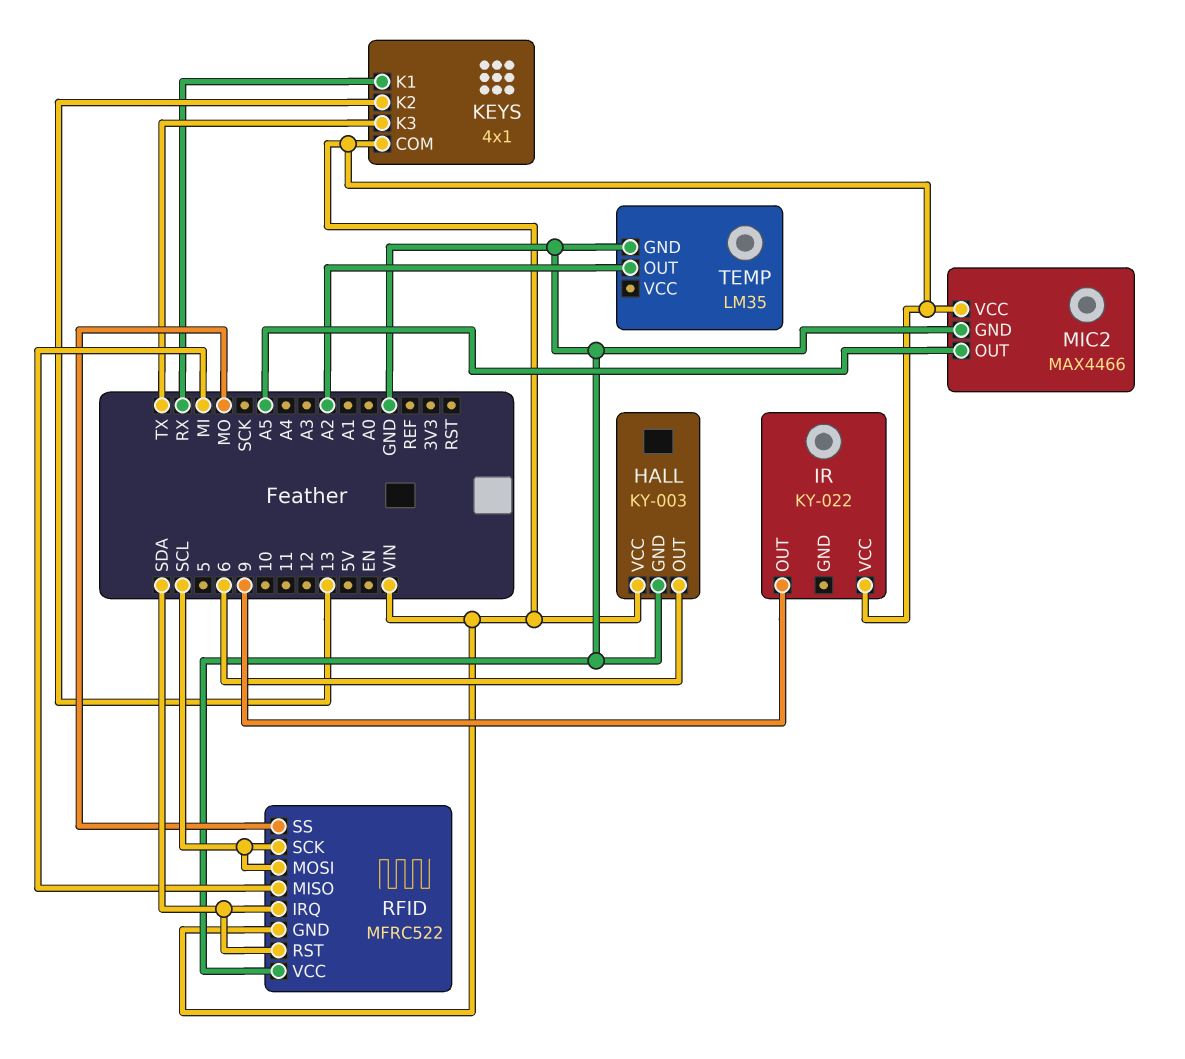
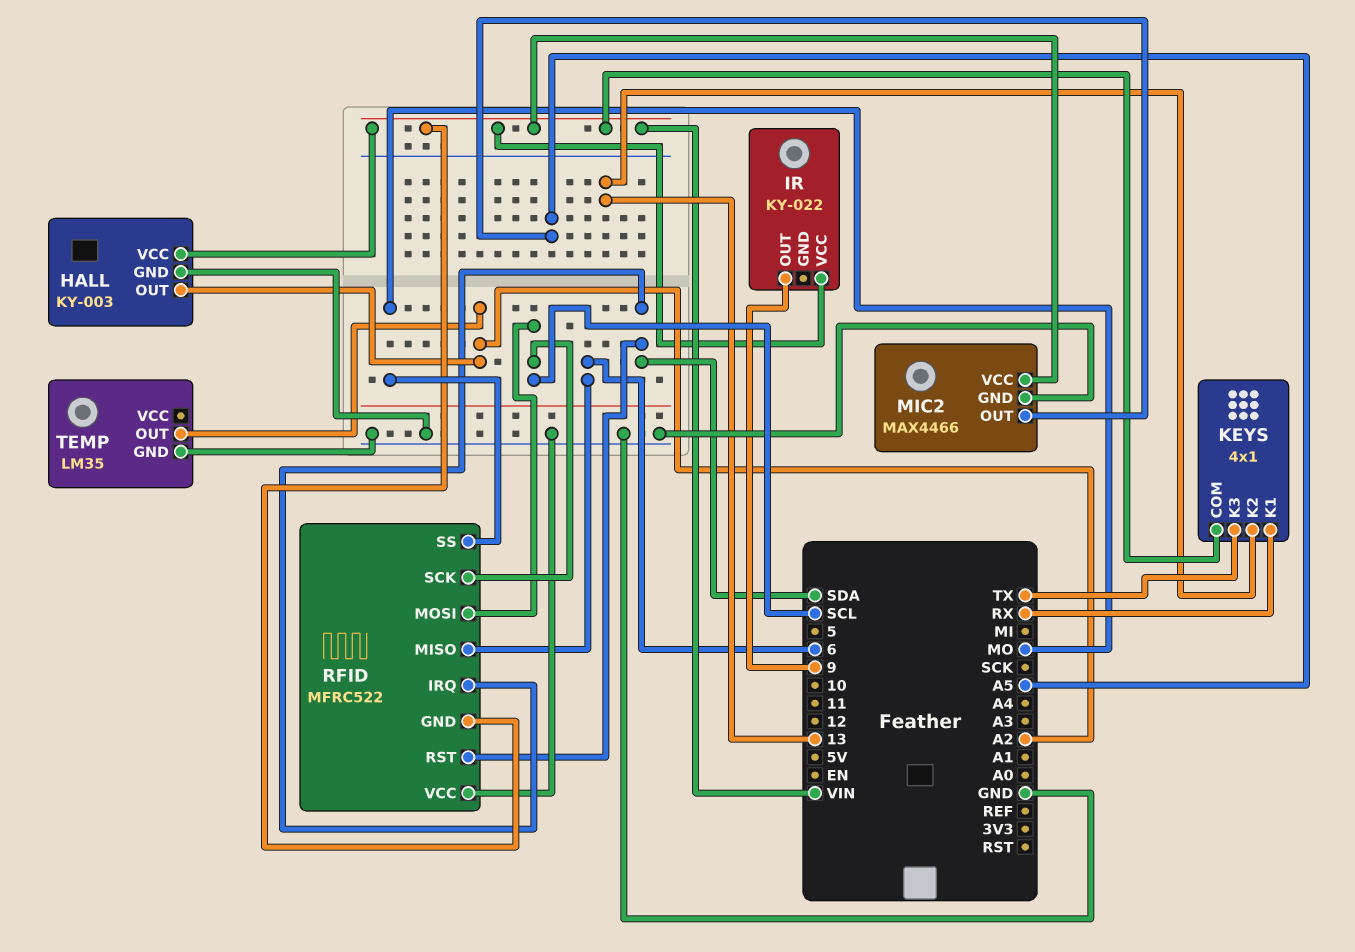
HALL pin OUT: 6 -> A2
RFID pin MISO: MI -> 6

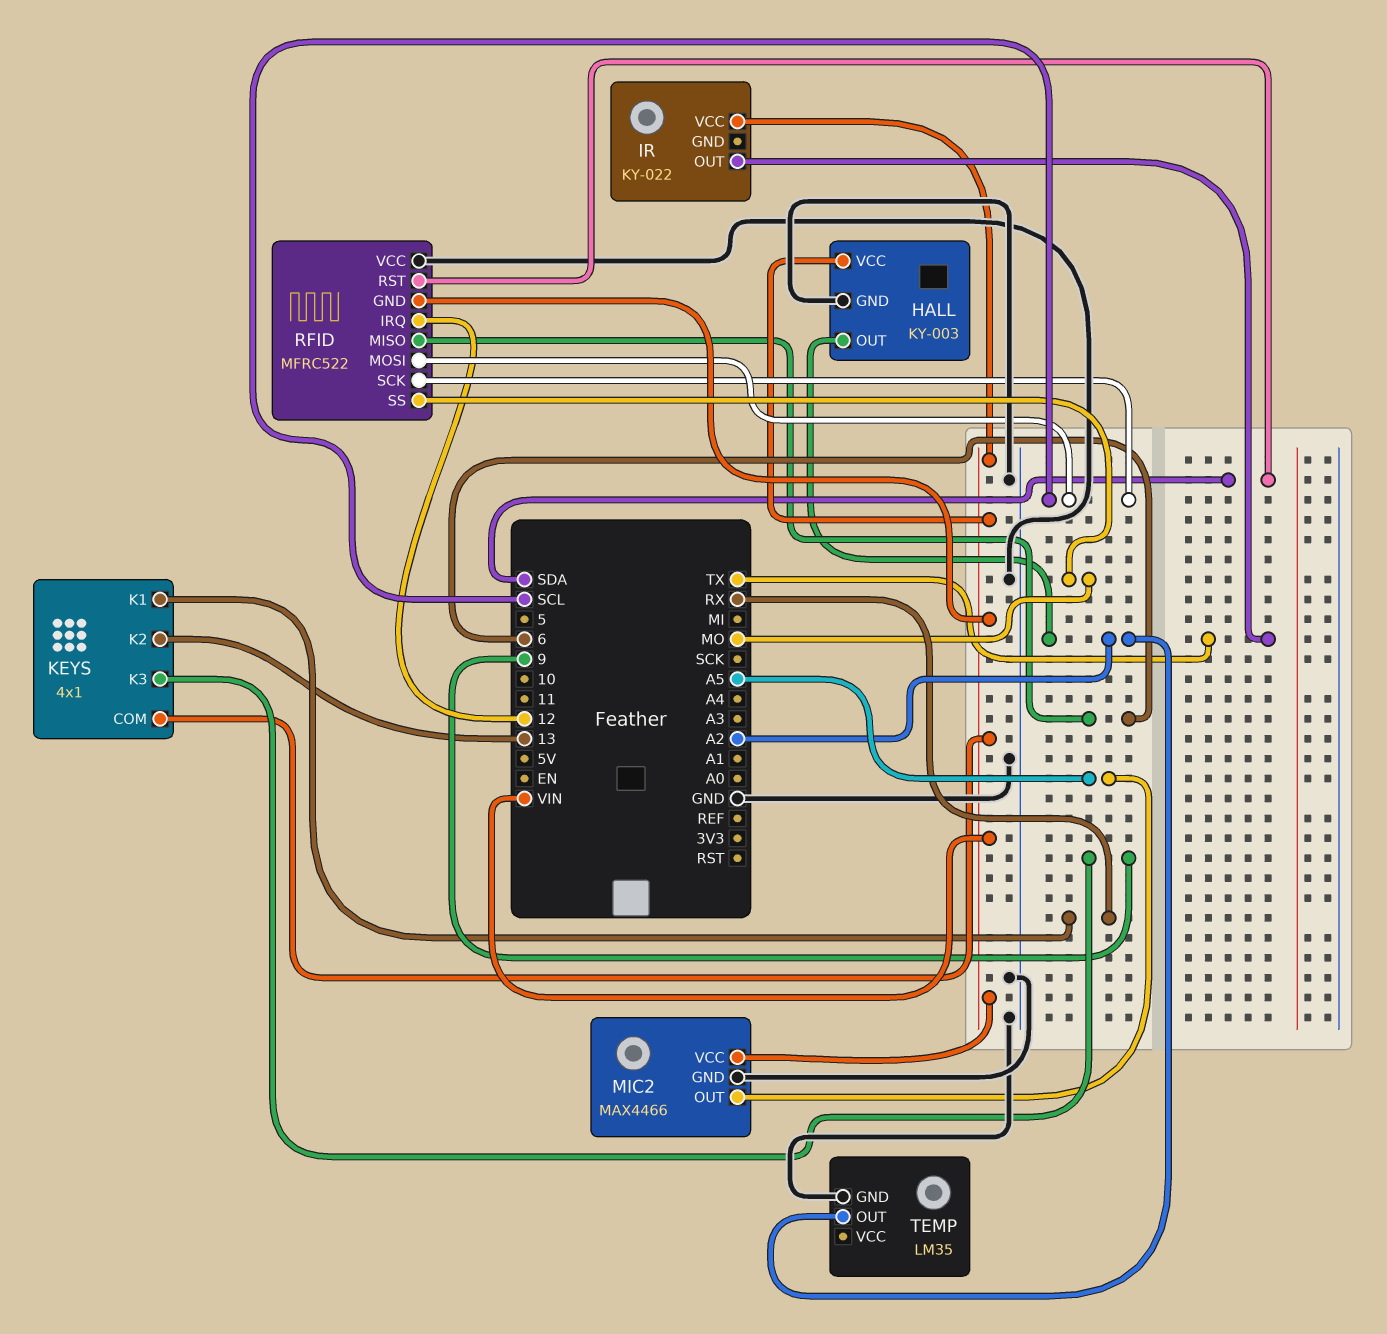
IR pin OUT: 9 -> TX
KEYS pin K3: TX -> 9
RFID pin IRQ: SDA -> 12

